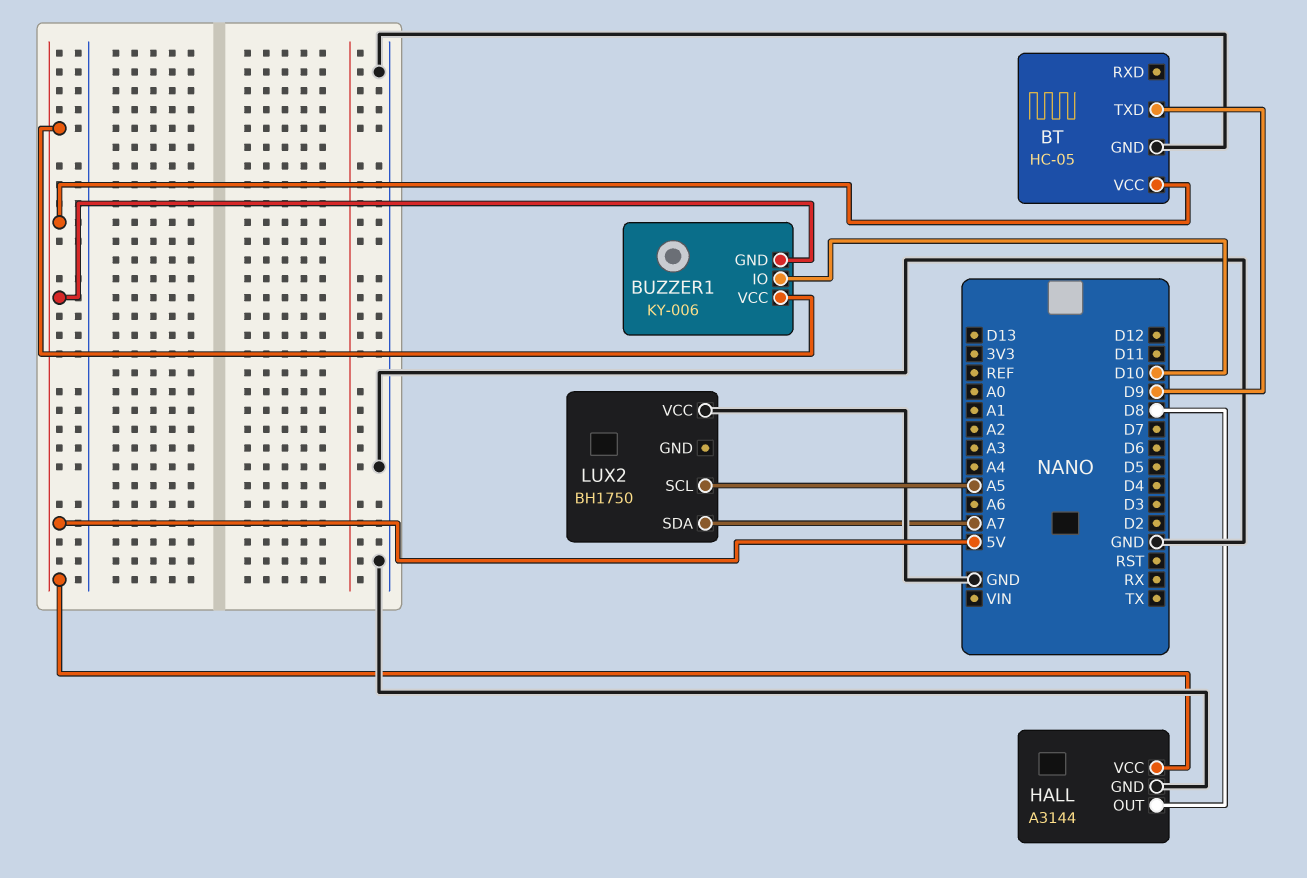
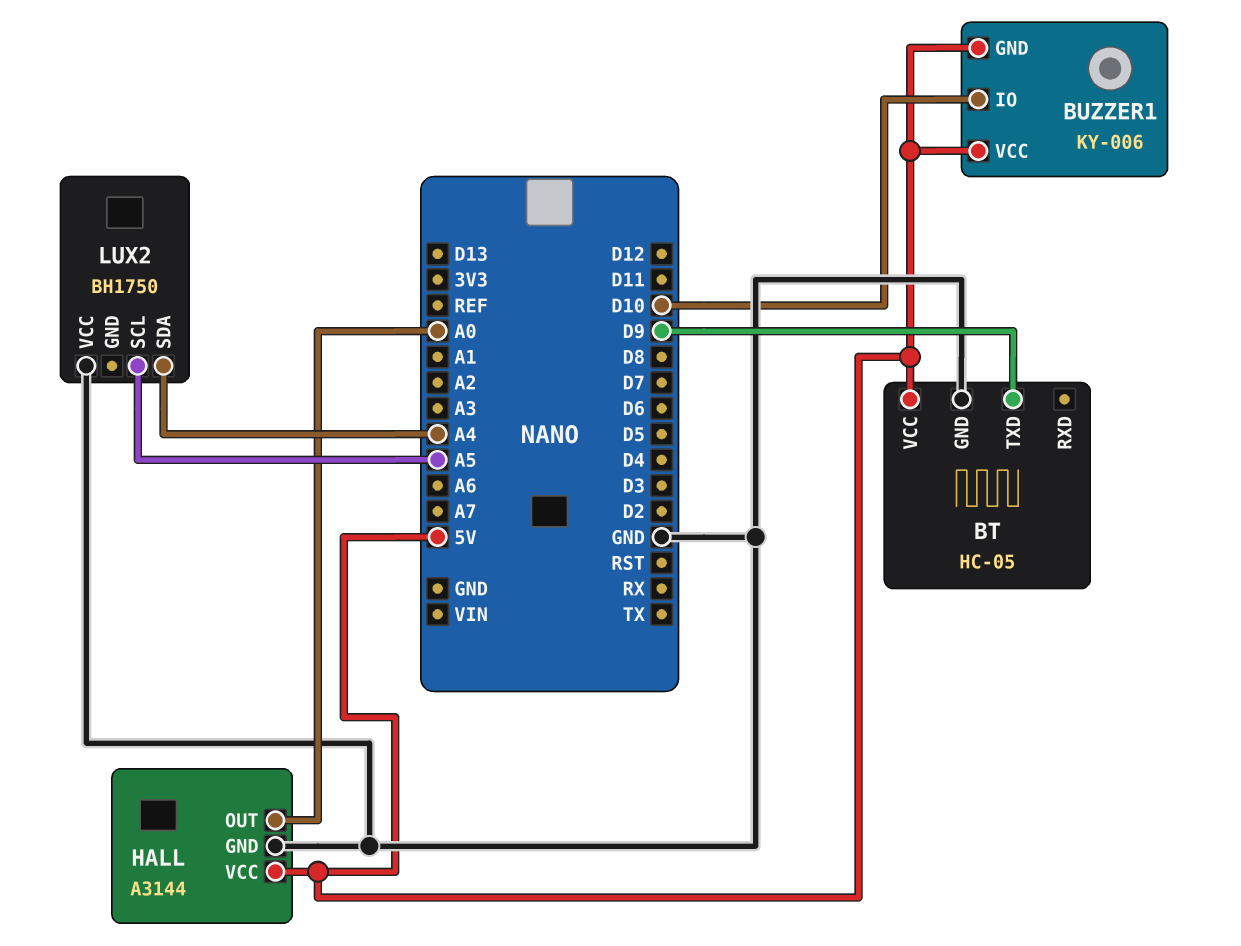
HALL pin OUT: D8 -> A0
LUX2 pin SDA: A7 -> A4

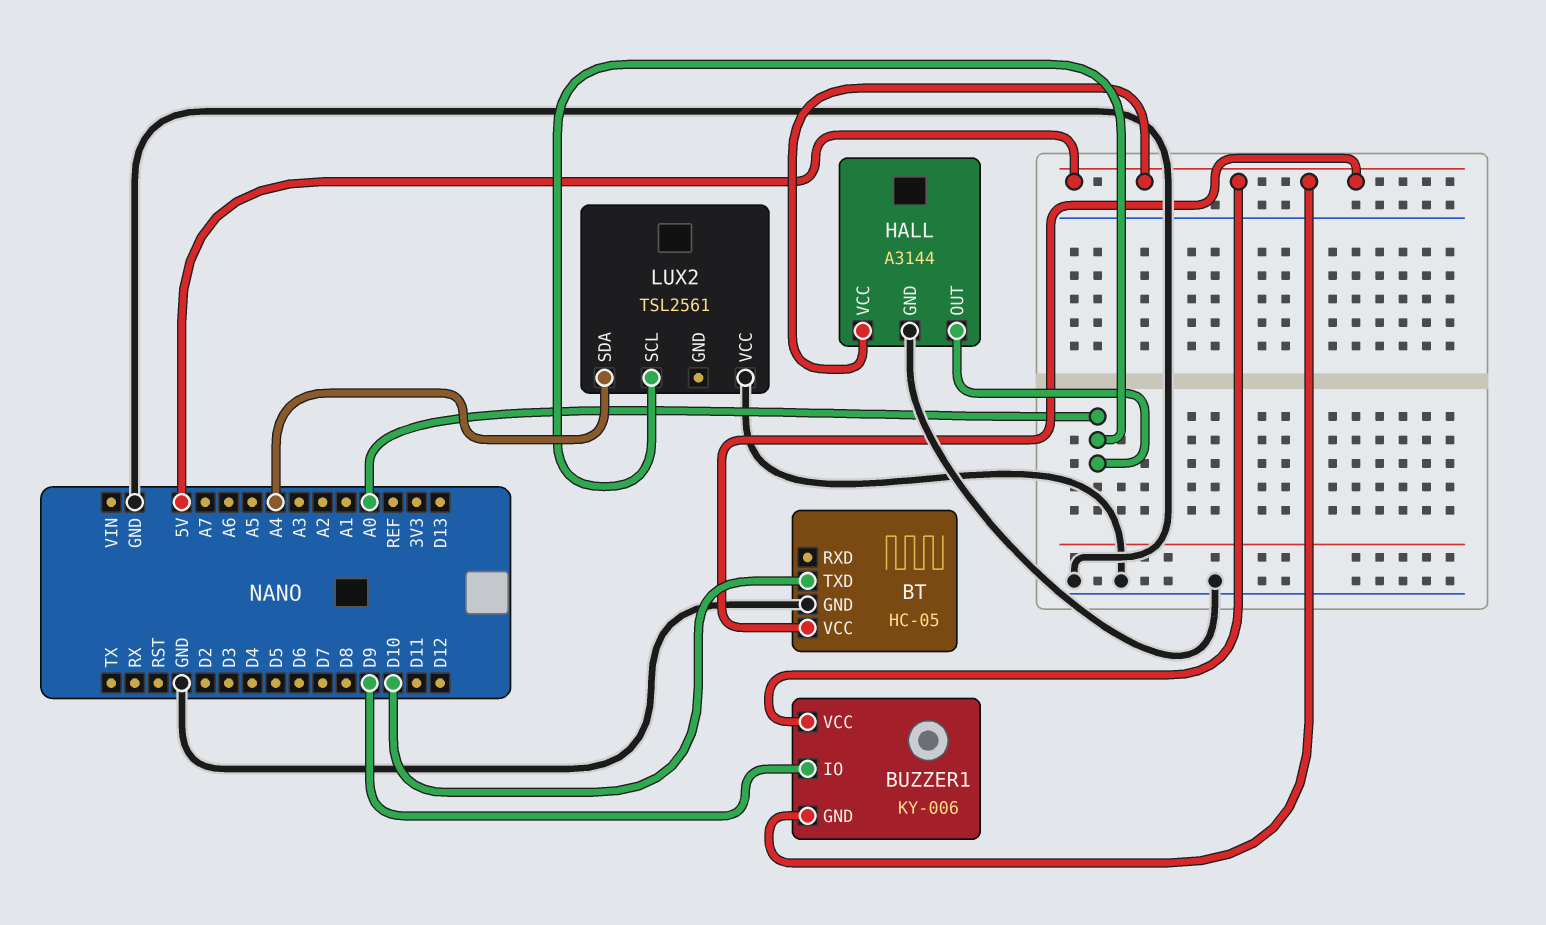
BT pin TXD: D9 -> D10
BUZZER1 pin IO: D10 -> D9
LUX2: BH1750 -> TSL2561
LUX2 pin SCL: A5 -> A0

